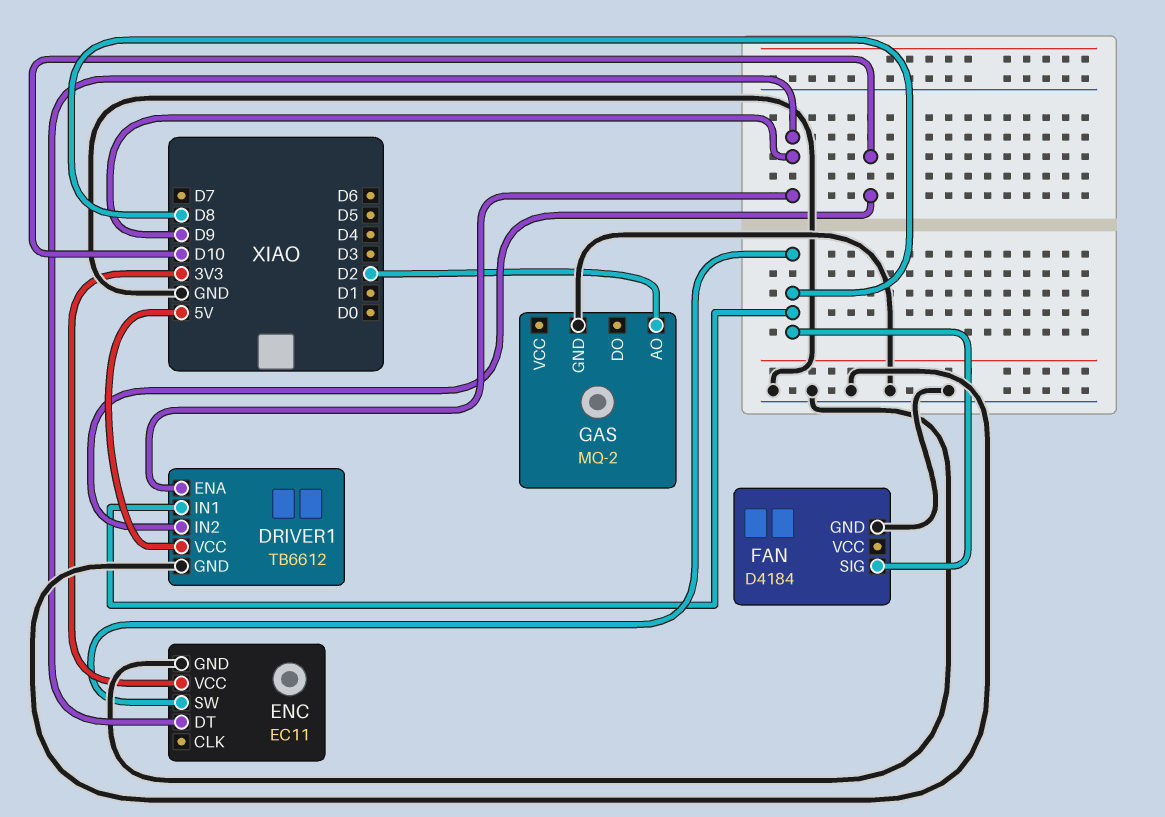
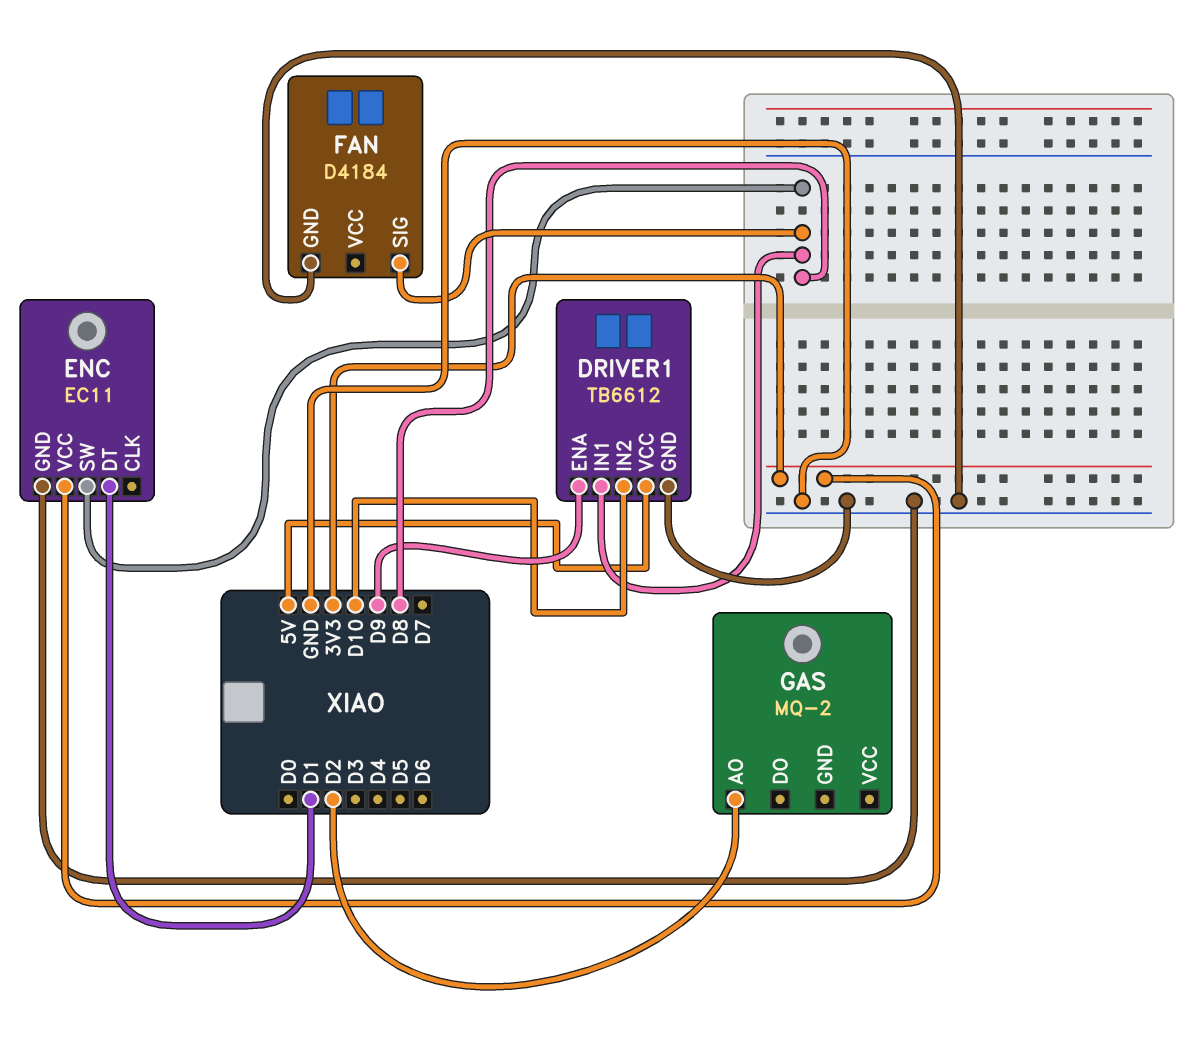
ENC pin DT: D9 -> D1
GAS pin GND: GND -> none

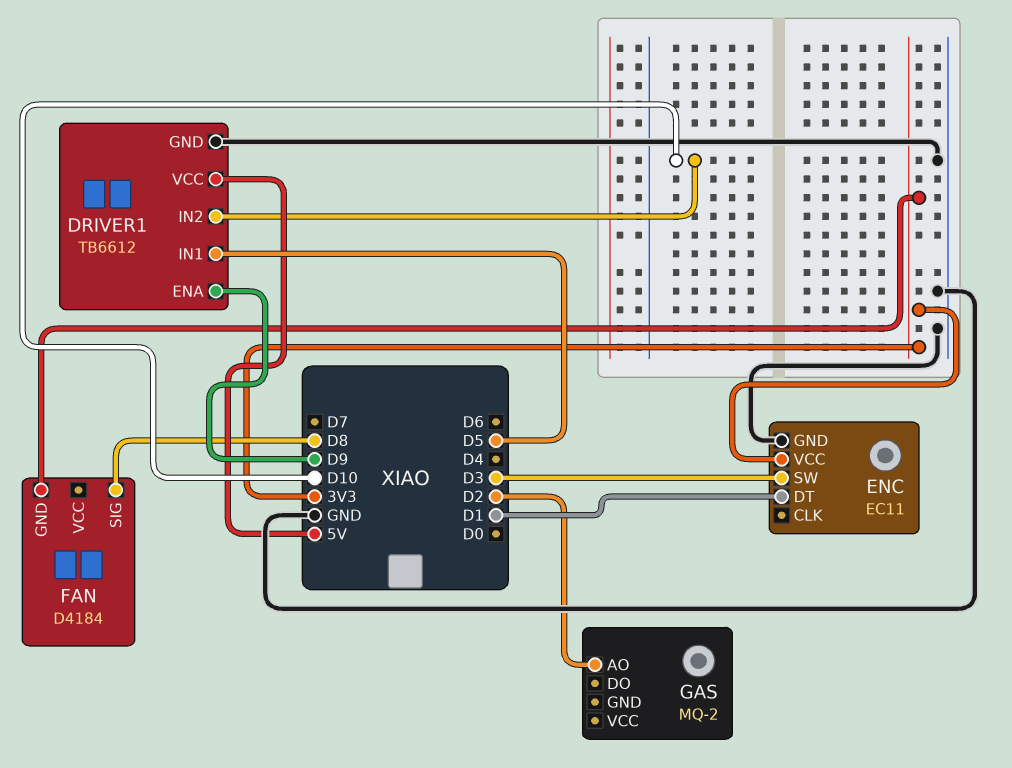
DRIVER1 pin IN1: D8 -> D5
ENC pin SW: D8 -> D3
FAN pin GND: GND -> 3V3

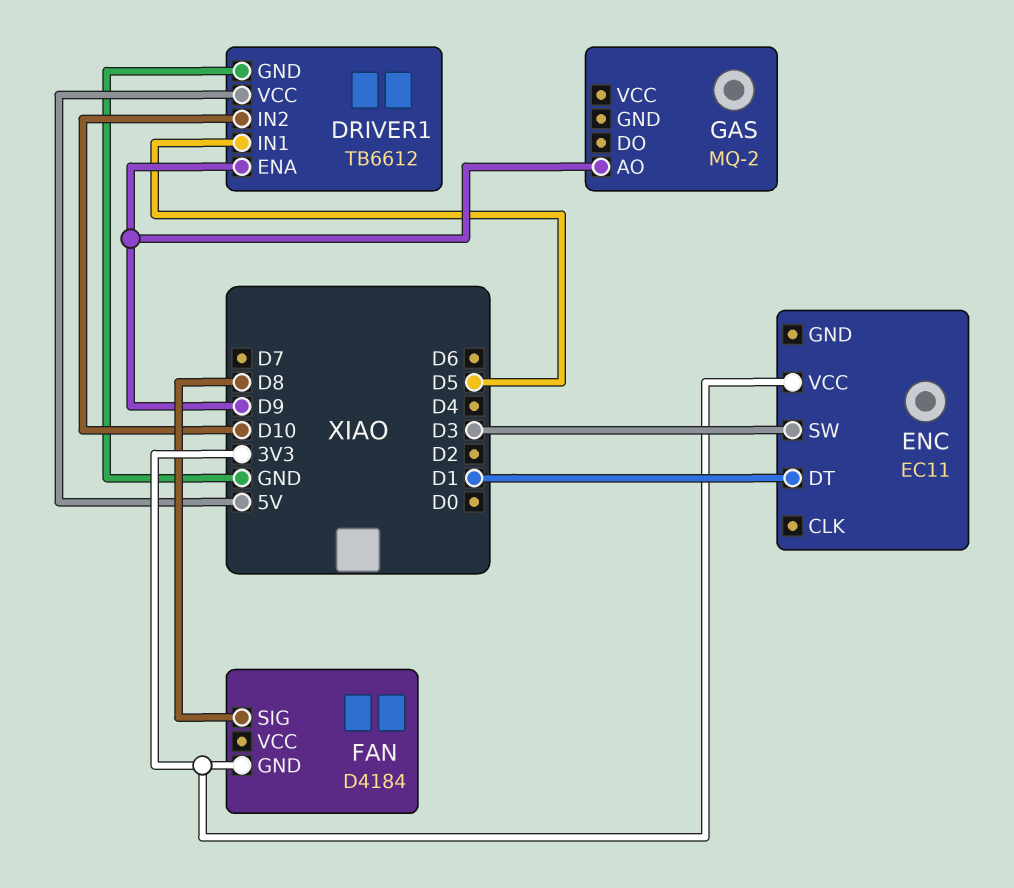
ENC pin GND: GND -> none
GAS pin AO: D2 -> D9

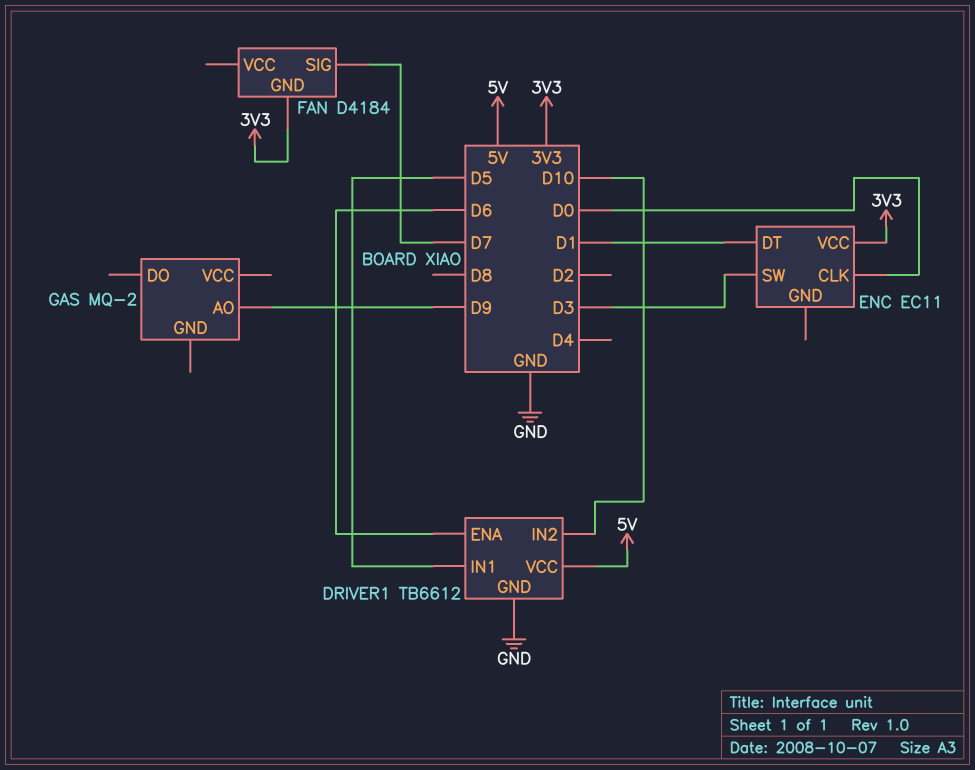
DRIVER1 pin ENA: D9 -> D6
ENC pin CLK: none -> D0
FAN pin SIG: D8 -> D7

